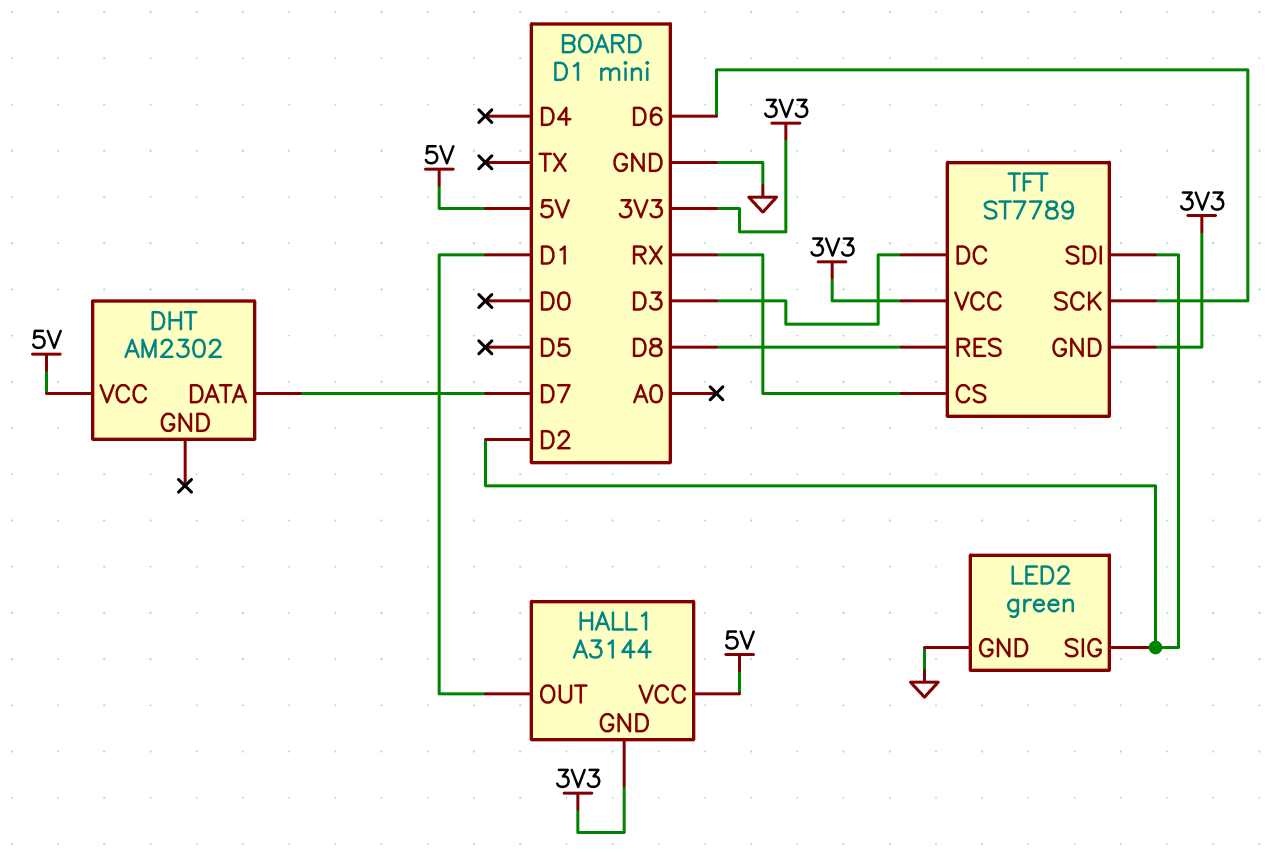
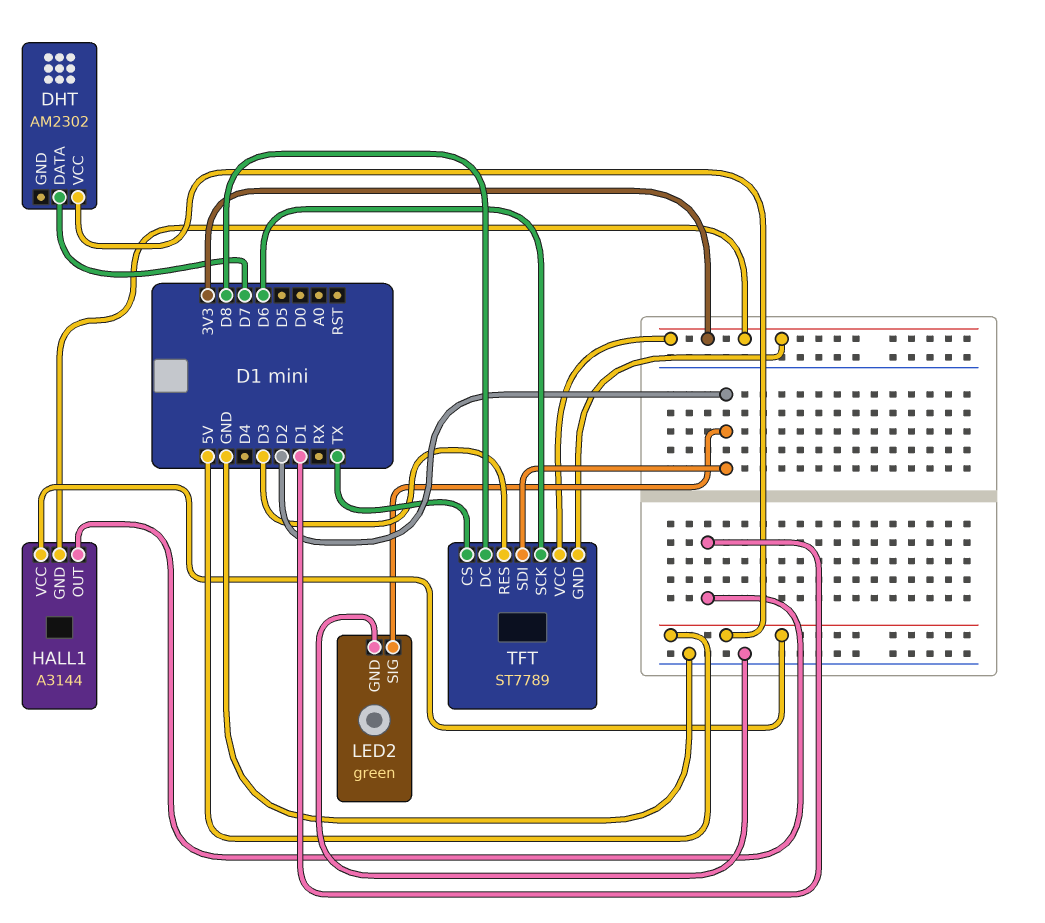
TFT pin CS: RX -> TX
TFT pin DC: D3 -> D8
TFT pin RES: D8 -> D3

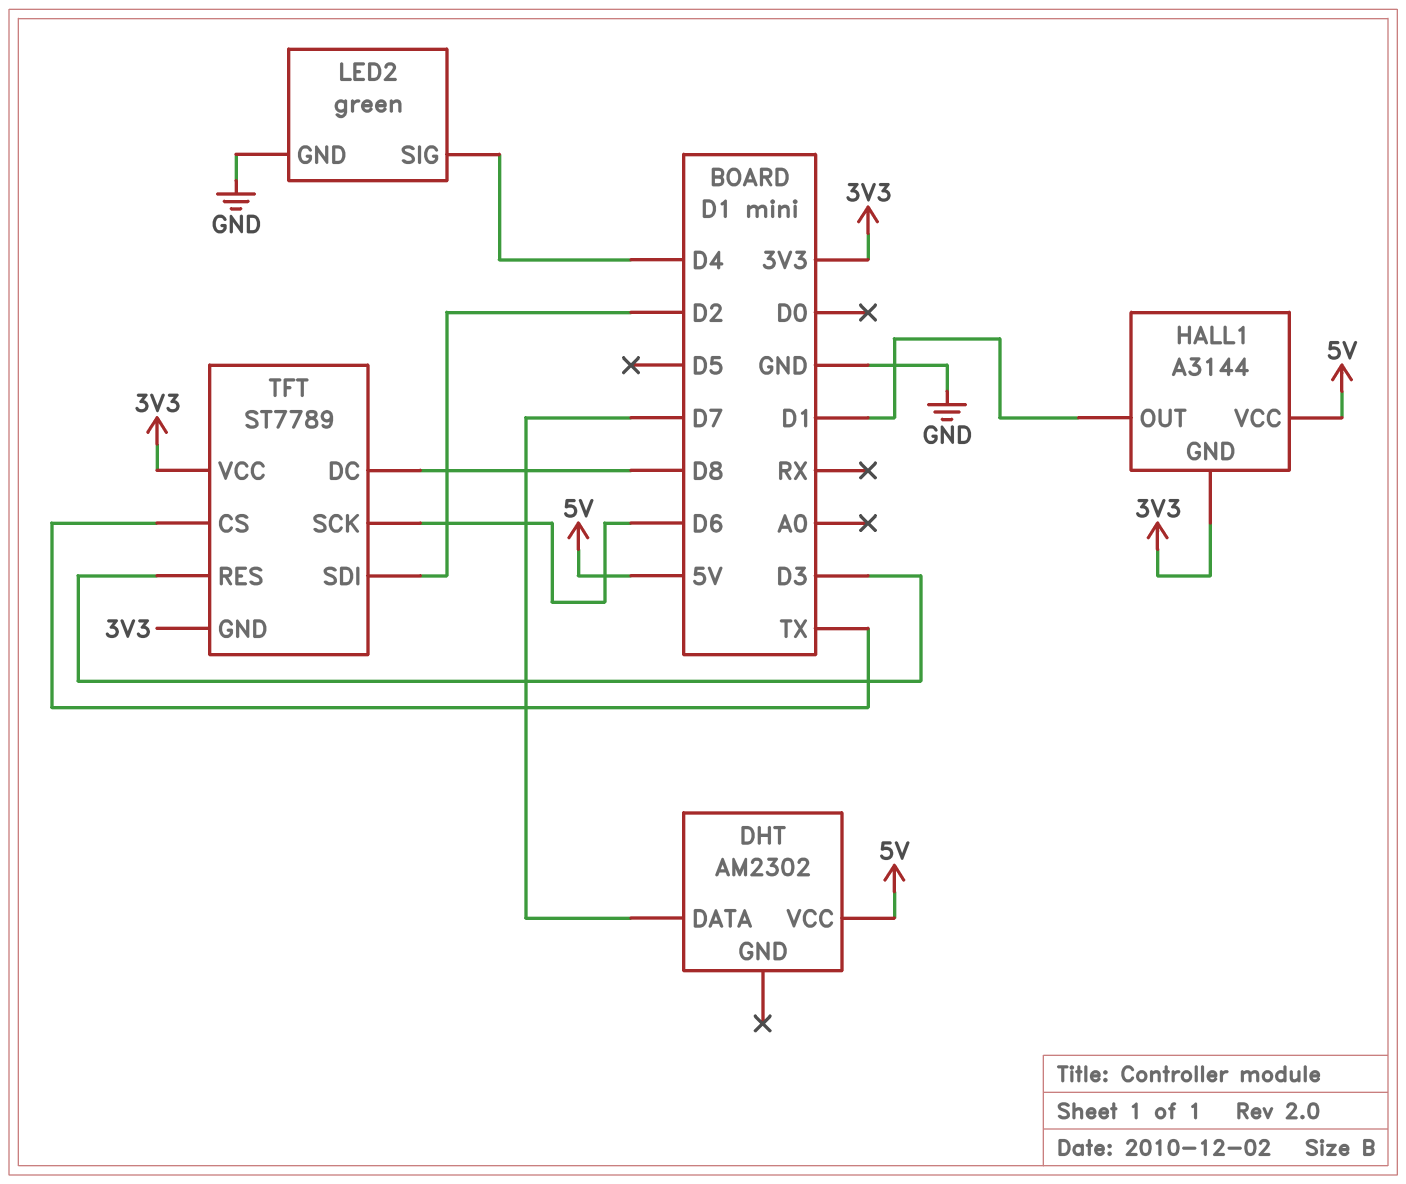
LED2 pin SIG: D2 -> D4

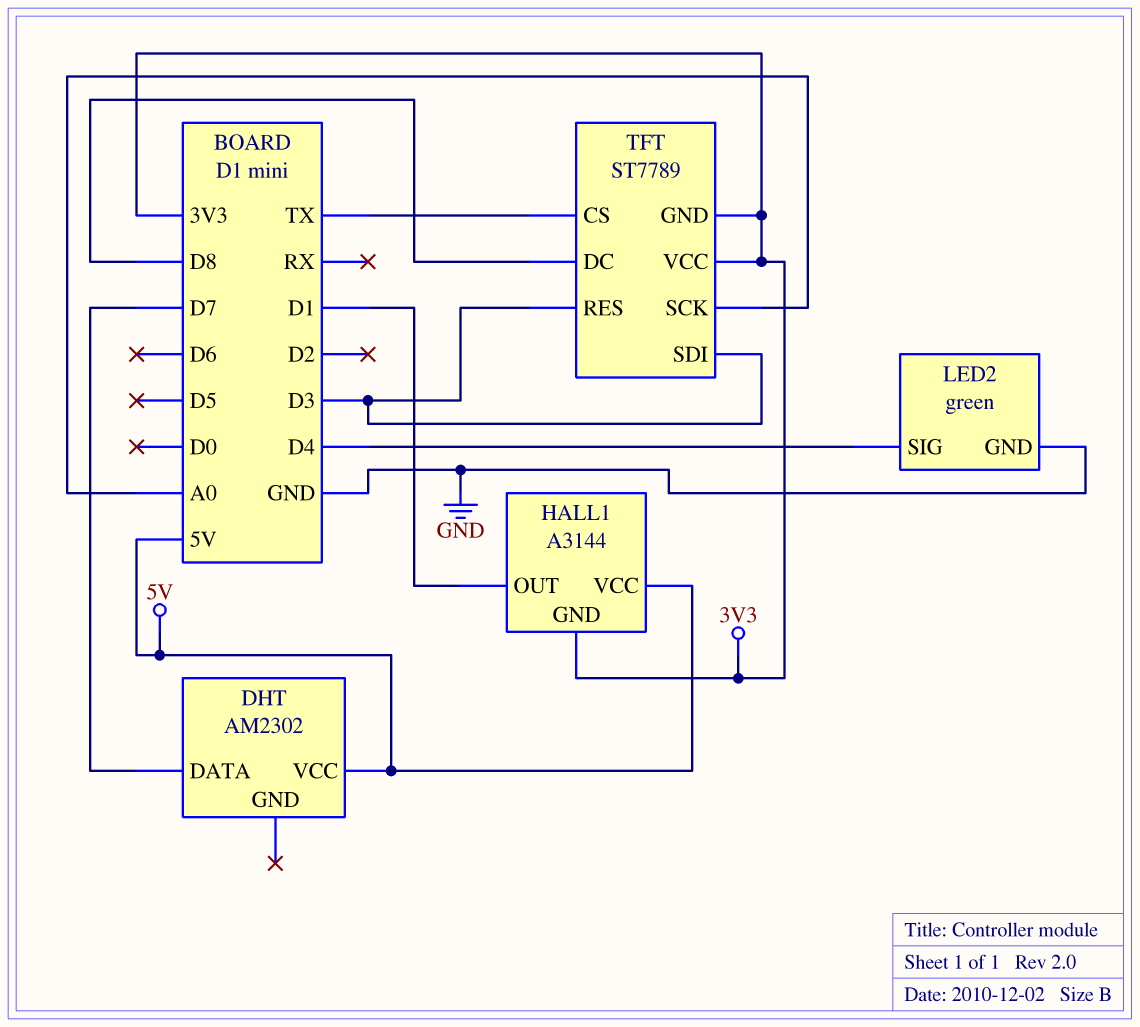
TFT pin SCK: D6 -> A0
TFT pin SDI: D2 -> D3

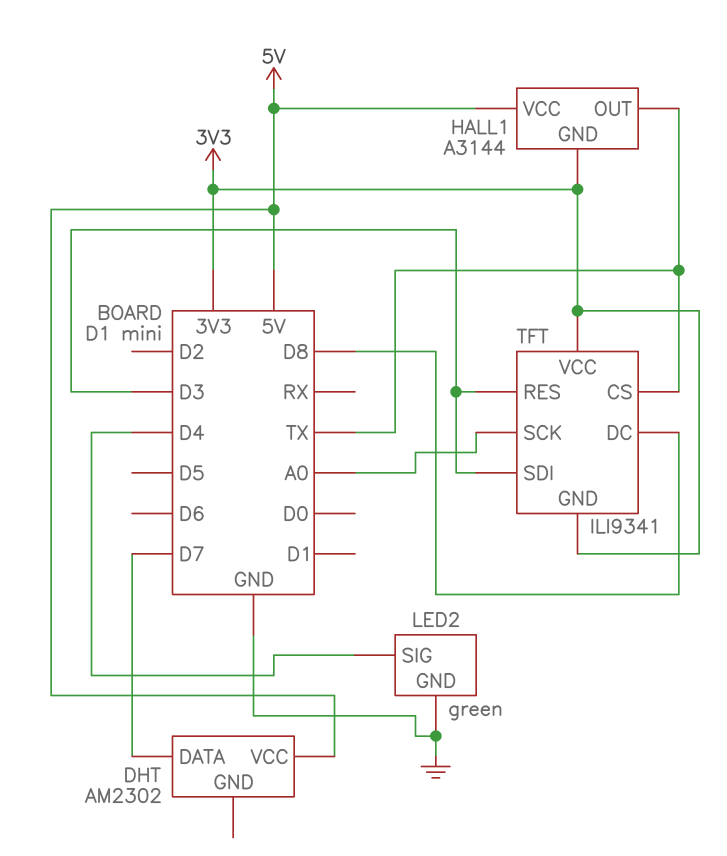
HALL1 pin OUT: D1 -> TX
TFT: ST7789 -> ILI9341

